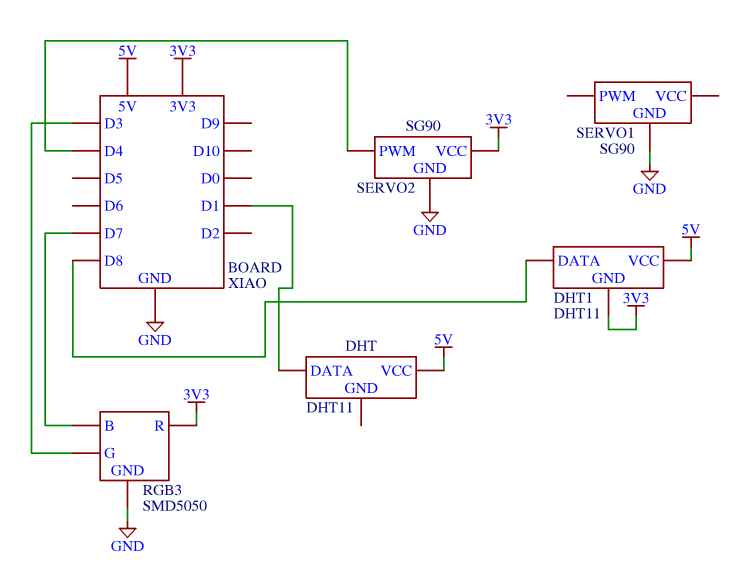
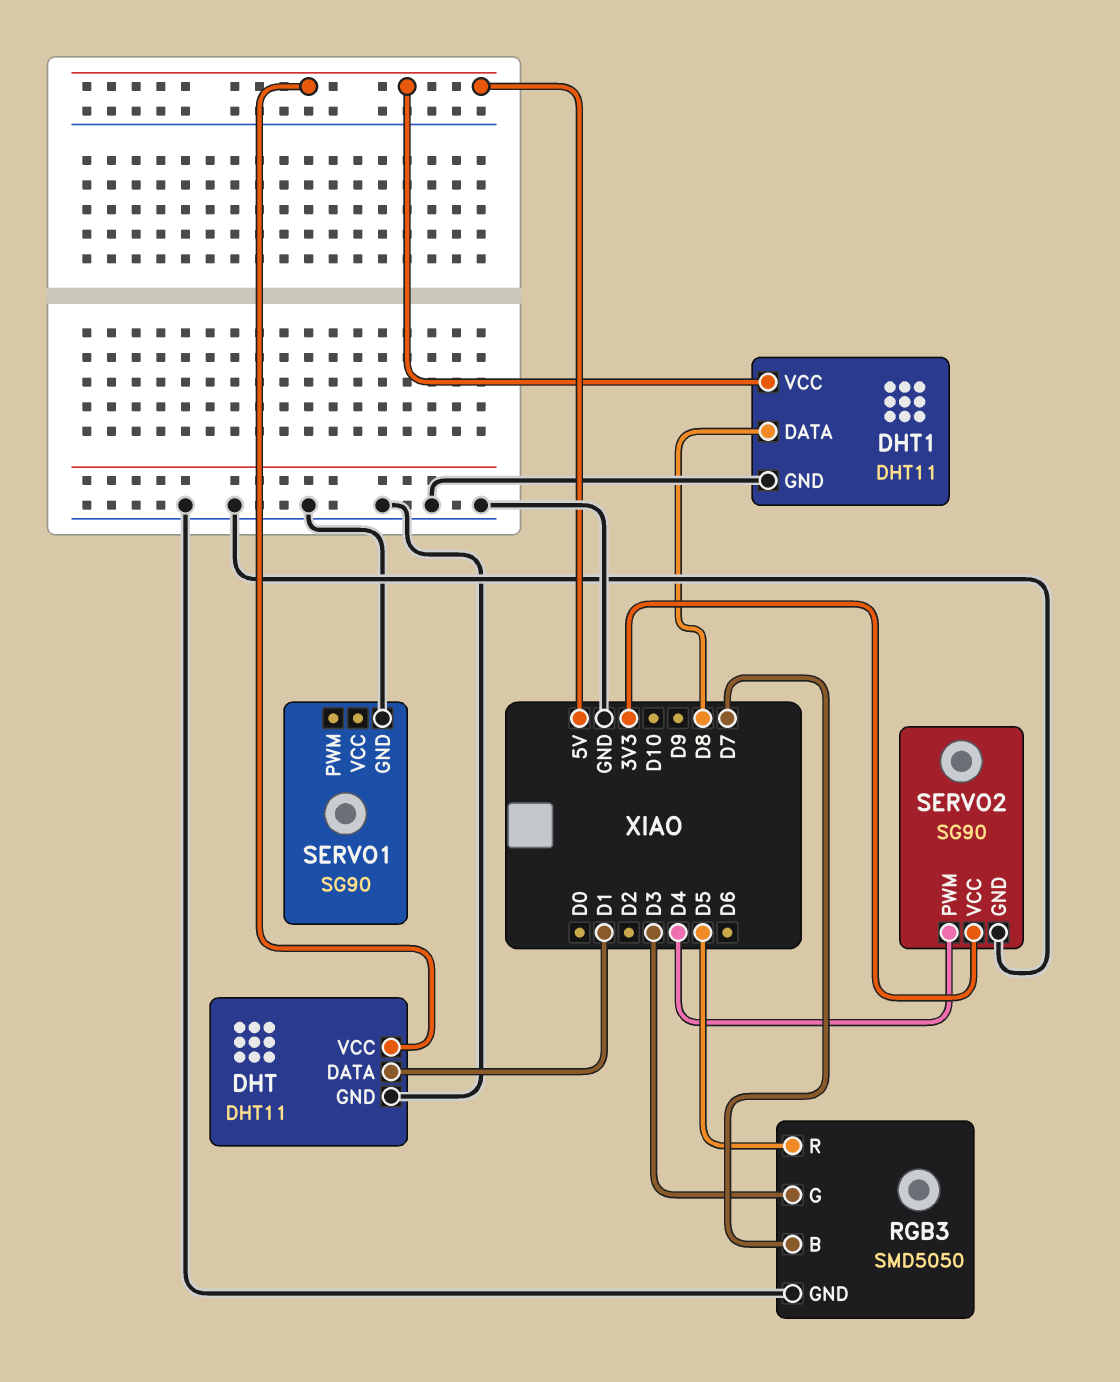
DHT pin GND: none -> GND
DHT1 pin GND: 3V3 -> GND
RGB3 pin R: 3V3 -> D5

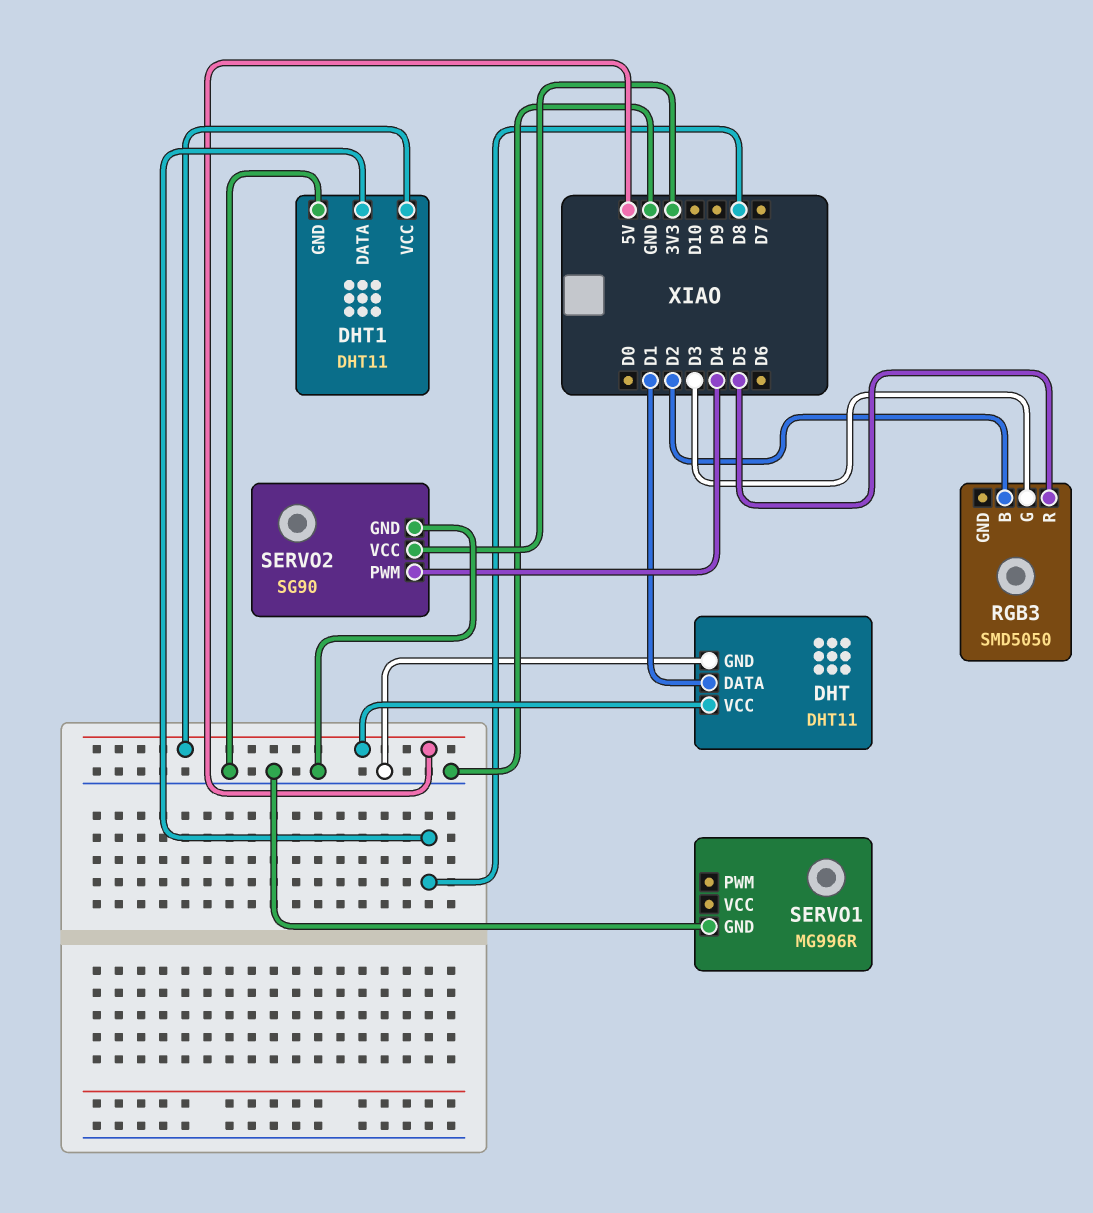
RGB3 pin B: D7 -> D2
RGB3 pin GND: GND -> none
SERVO1: SG90 -> MG996R

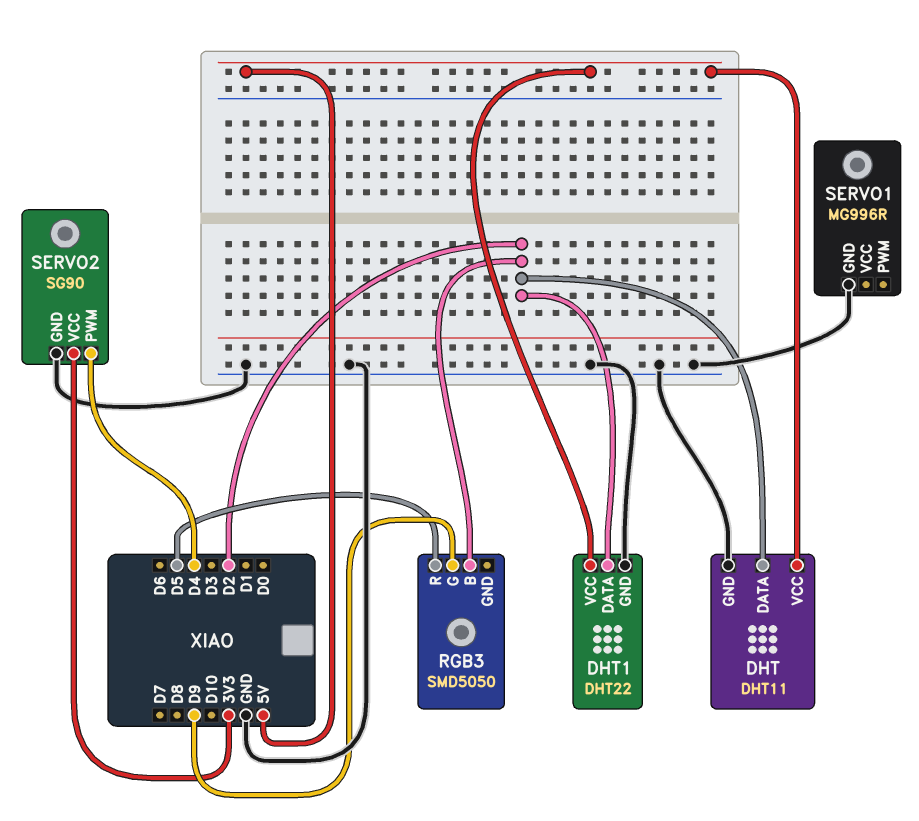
DHT pin DATA: D1 -> D2
DHT1: DHT11 -> DHT22
DHT1 pin DATA: D8 -> D2
RGB3 pin G: D3 -> D9

